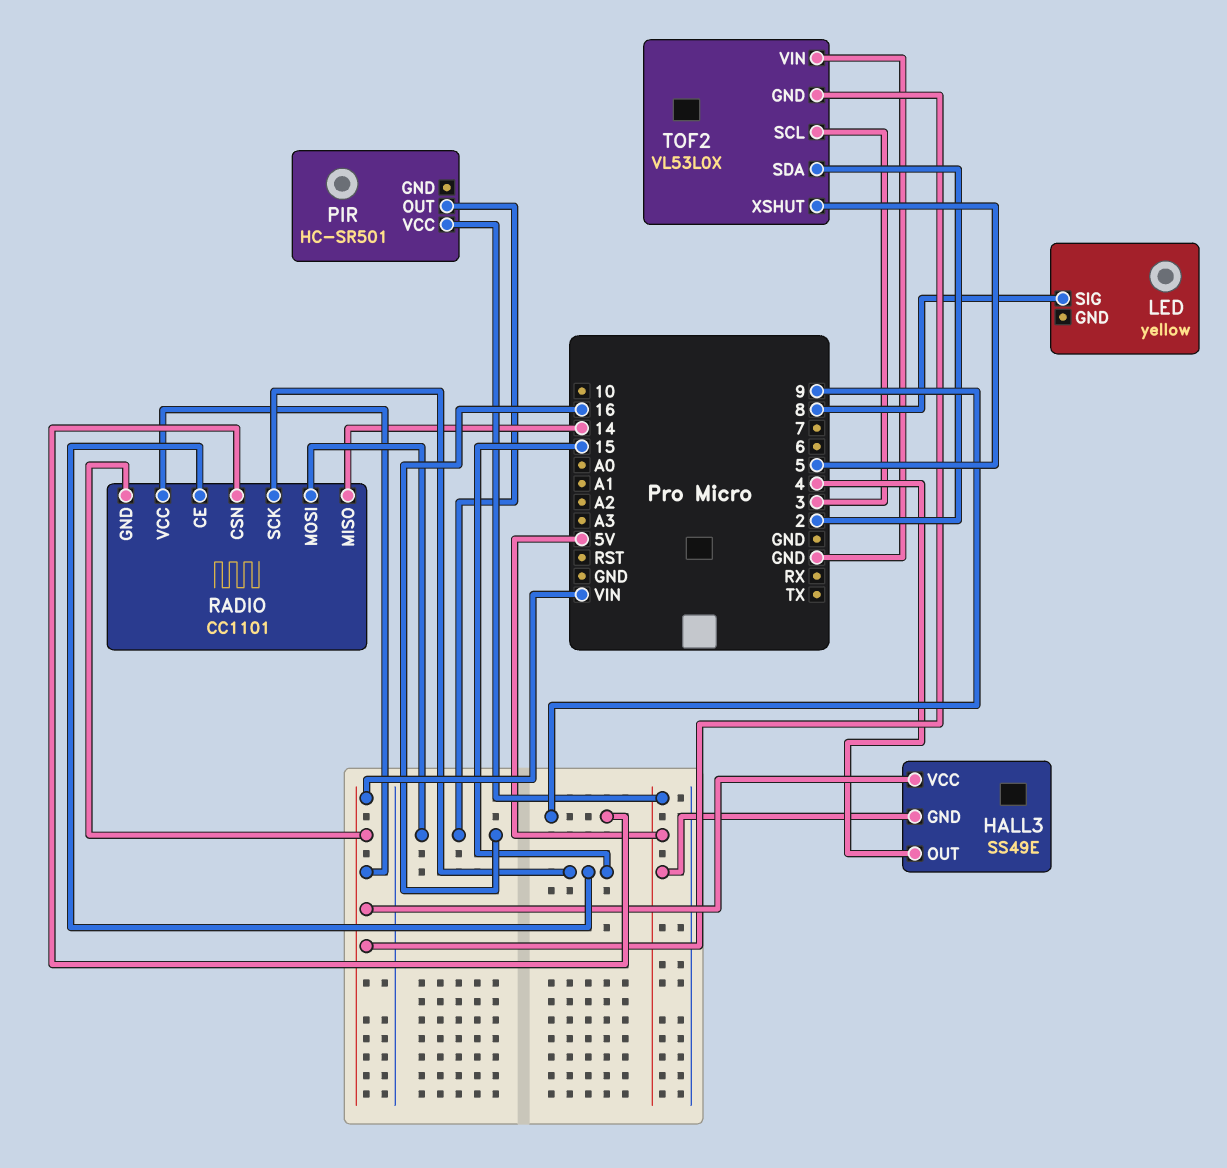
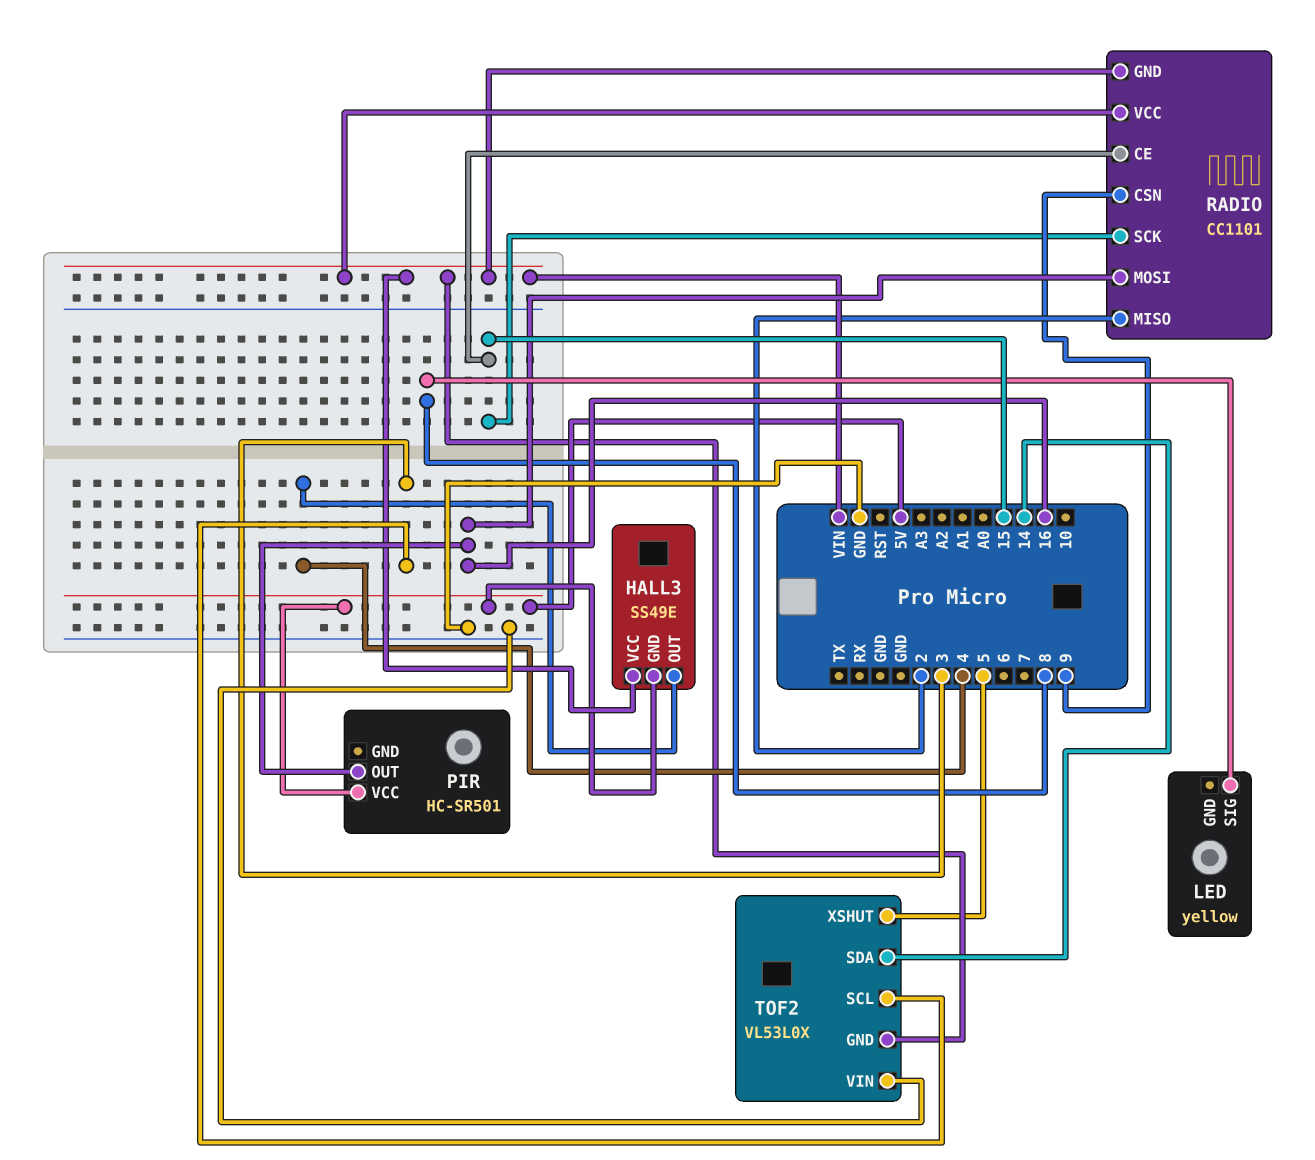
RADIO pin MISO: 14 -> 2
TOF2 pin SDA: 2 -> 14

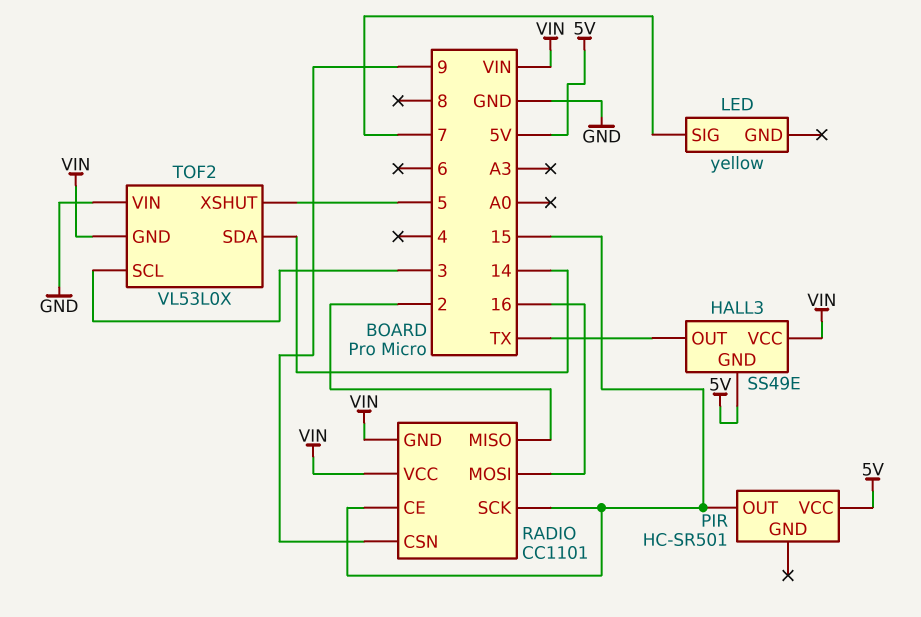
HALL3 pin OUT: 4 -> TX
LED pin SIG: 8 -> 7
PIR pin OUT: 16 -> 15

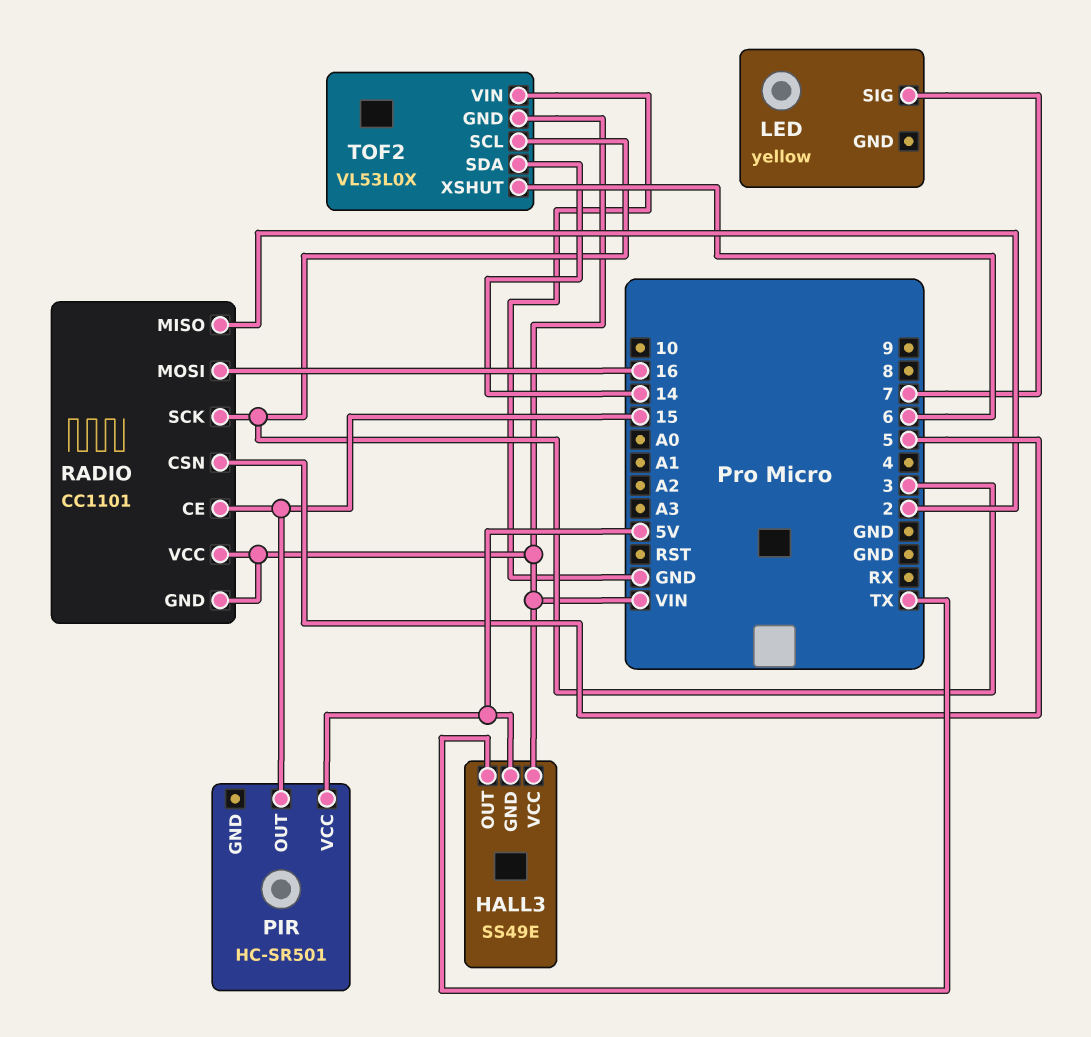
RADIO pin CSN: 9 -> 5
RADIO pin SCK: 15 -> 3
TOF2 pin XSHUT: 5 -> 6

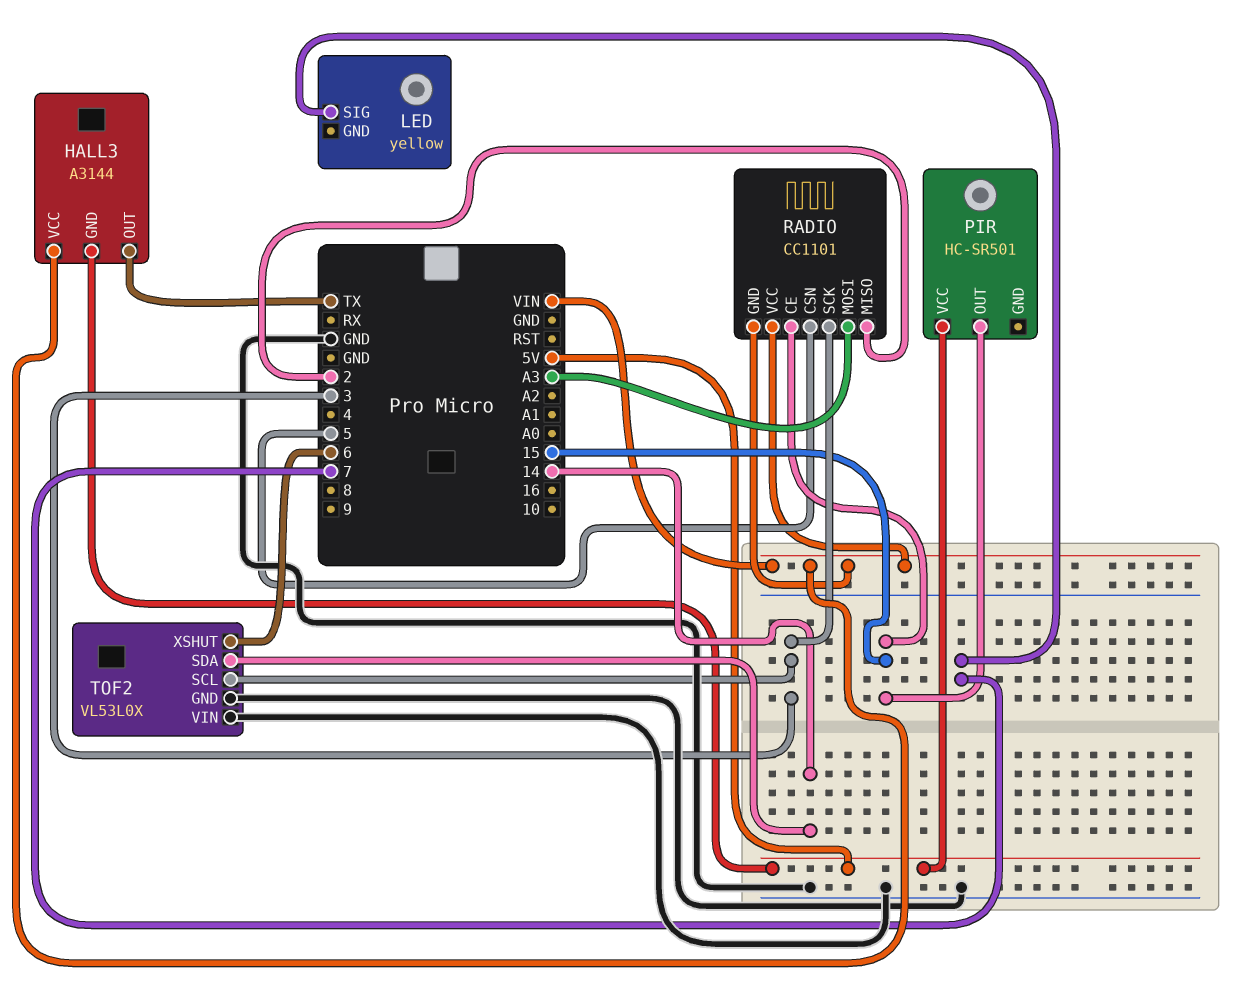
HALL3: SS49E -> A3144
RADIO pin MOSI: 16 -> A3
TOF2 pin GND: VIN -> GND

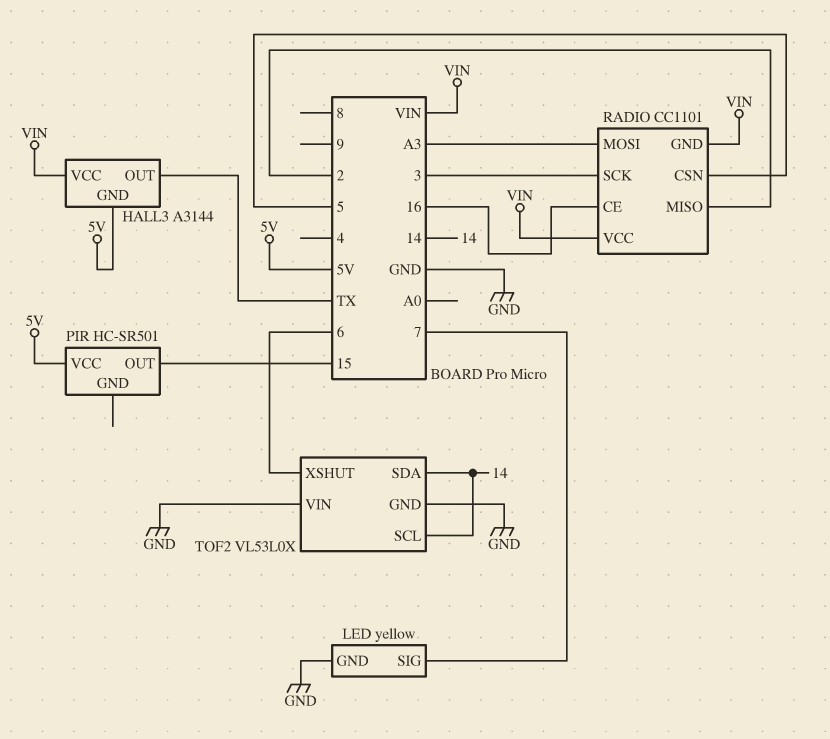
LED pin GND: none -> GND
RADIO pin CE: 15 -> 16
TOF2 pin SCL: 3 -> 14

